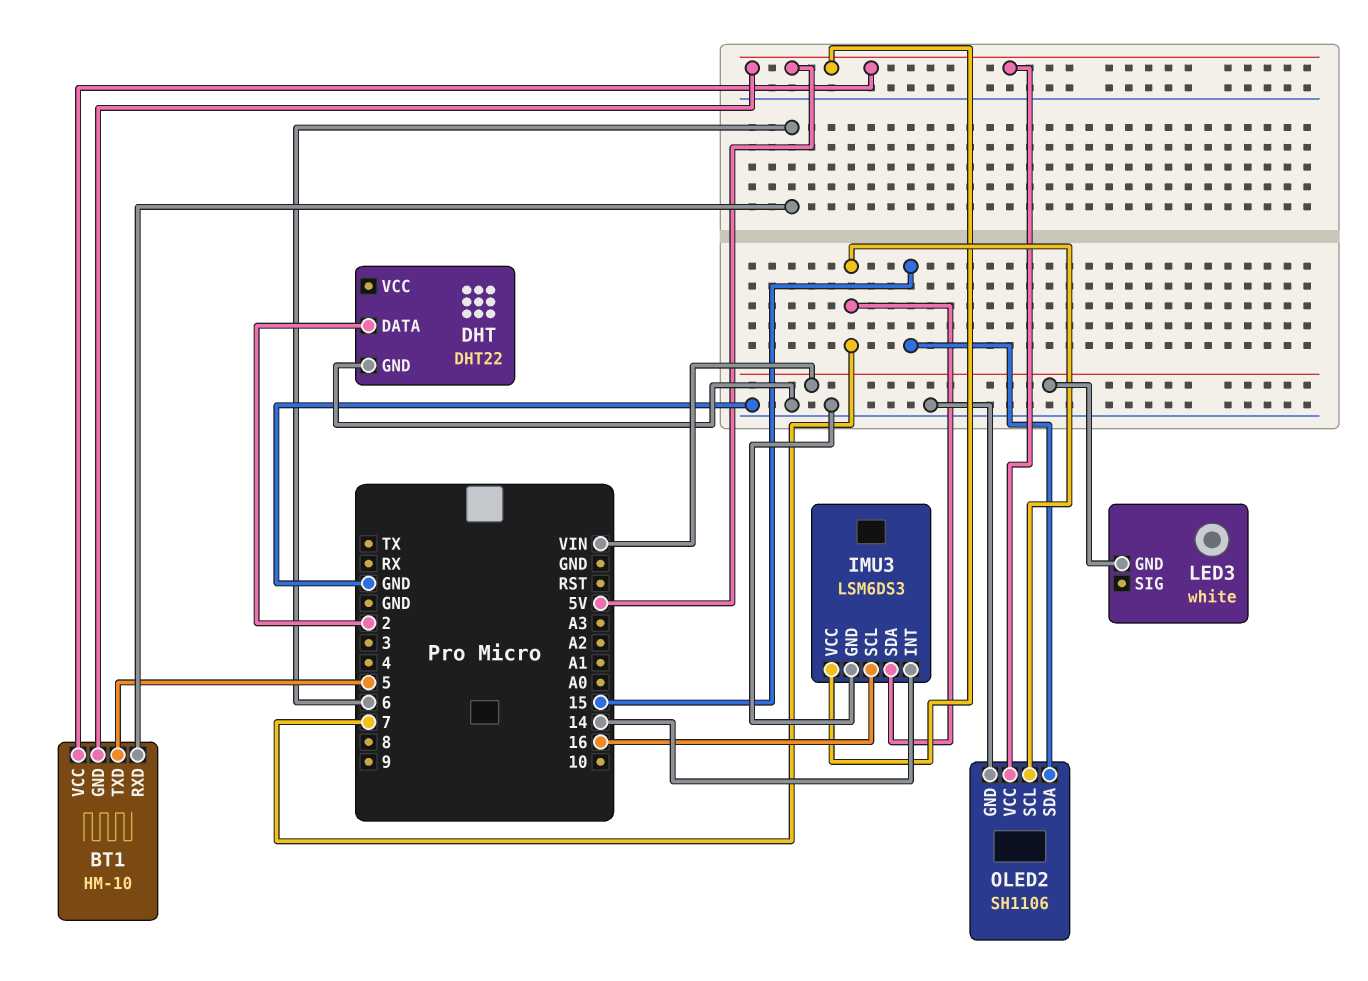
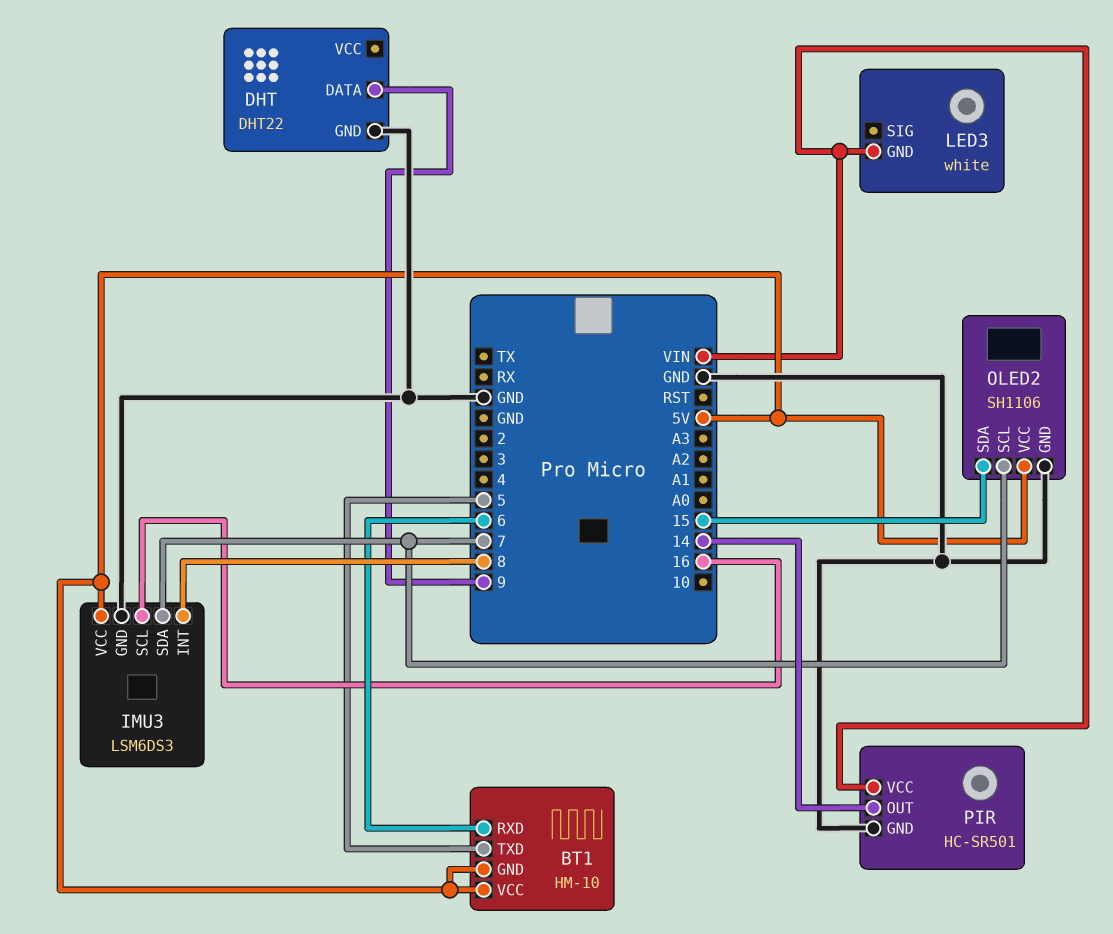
DHT pin DATA: 2 -> 9
IMU3 pin INT: 14 -> 8
PIR: none -> HC-SR501
PIR pin GND: none -> GND
PIR pin OUT: none -> 14
PIR pin VCC: none -> VIN

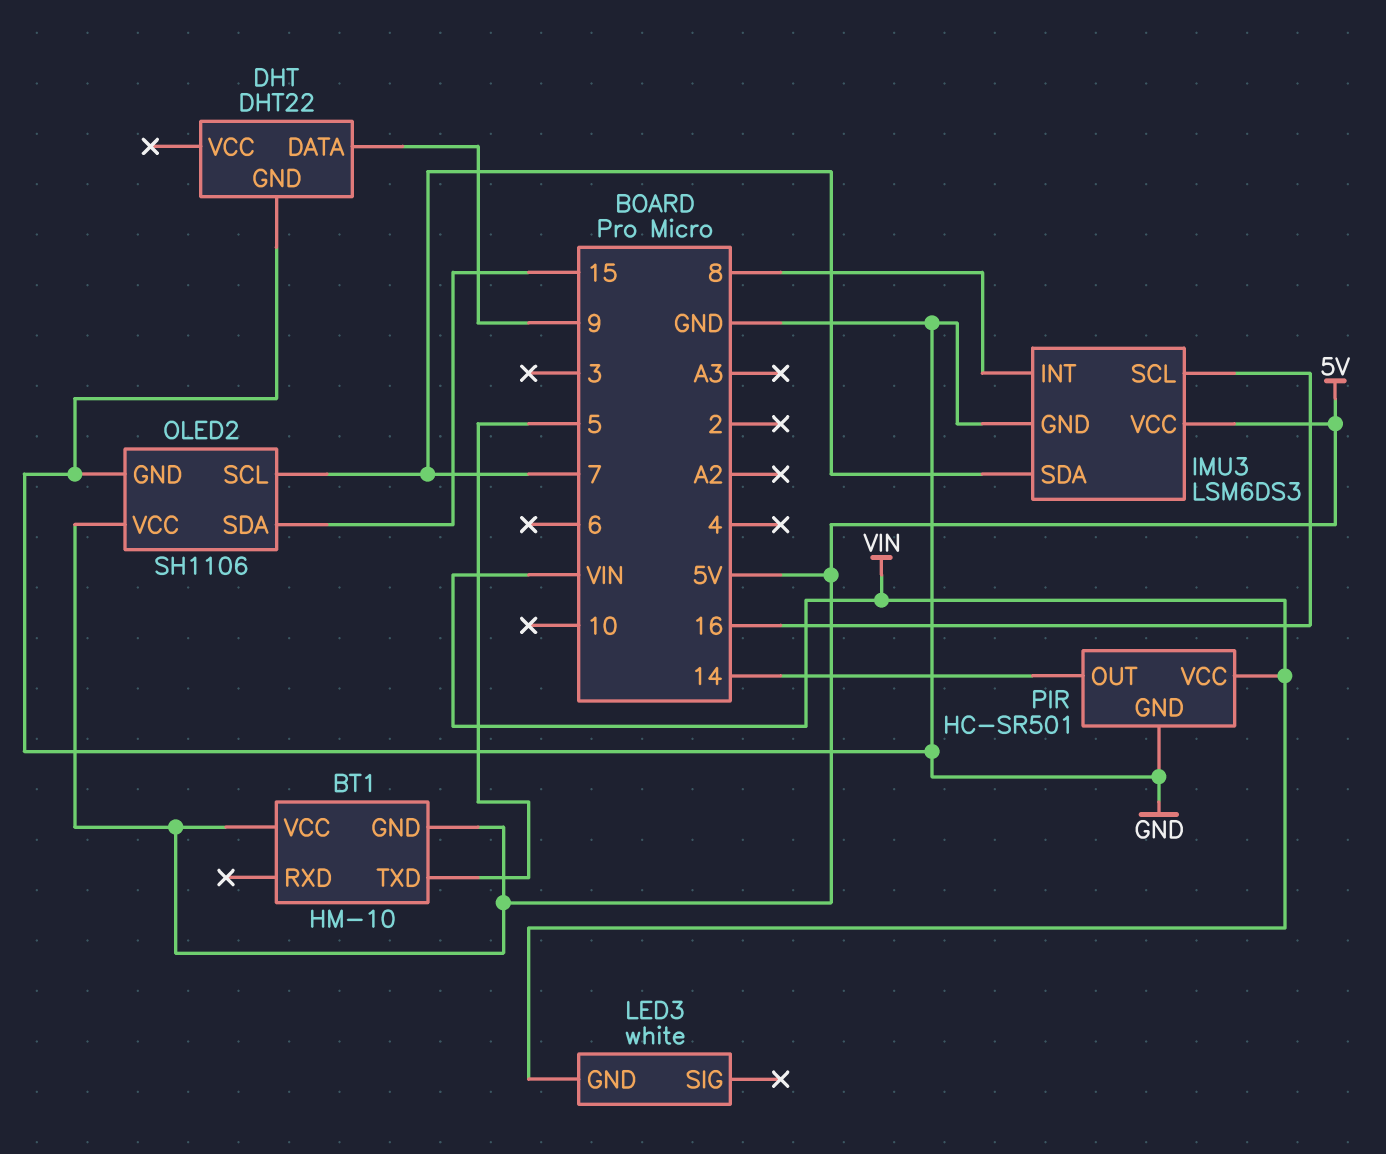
BT1 pin RXD: 6 -> none

